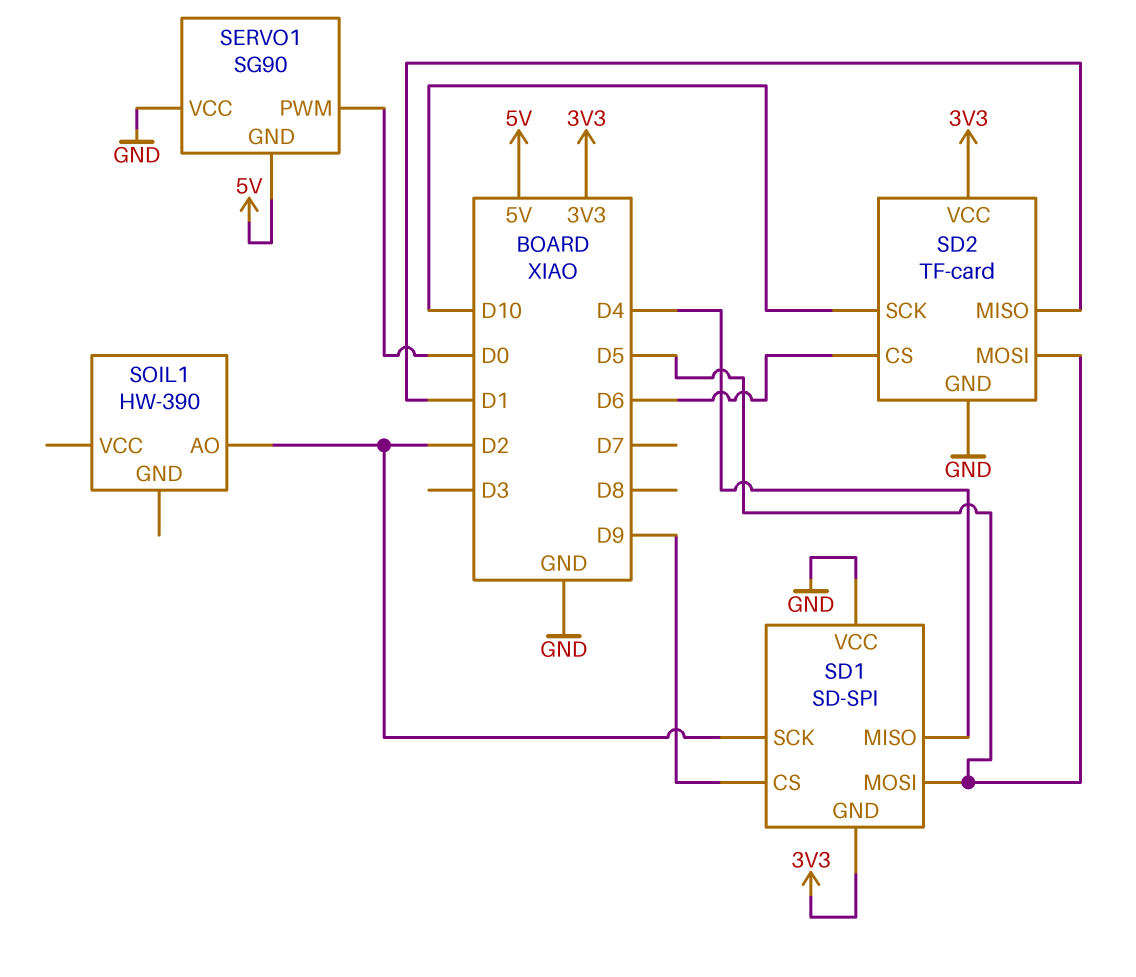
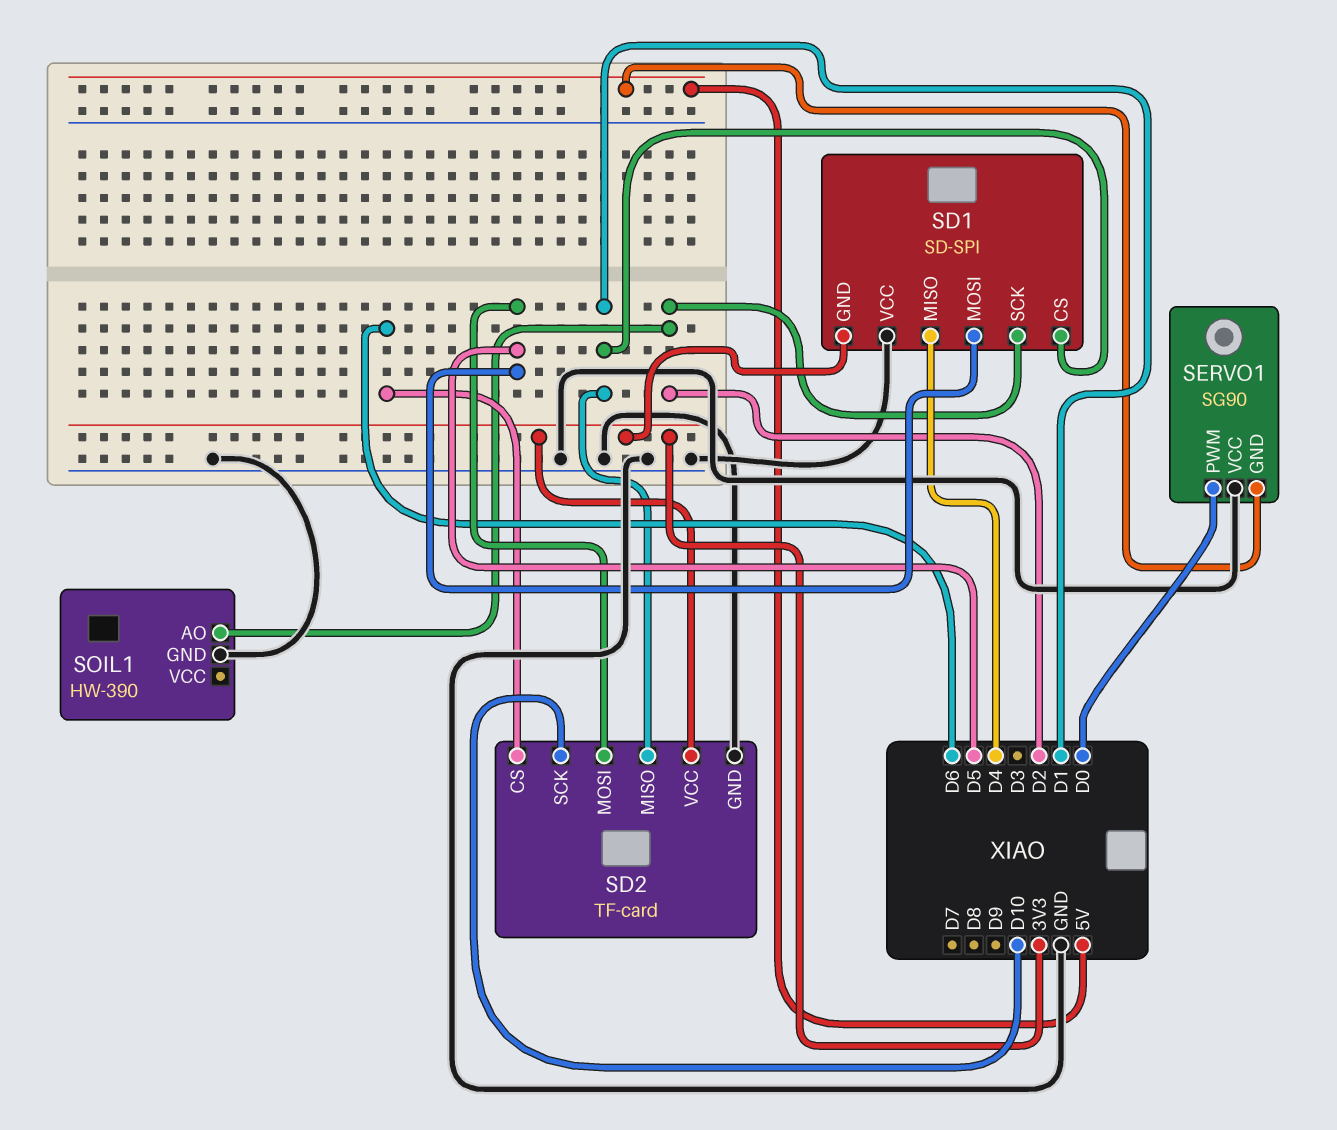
SD1 pin CS: D9 -> D1
SOIL1 pin GND: none -> GND

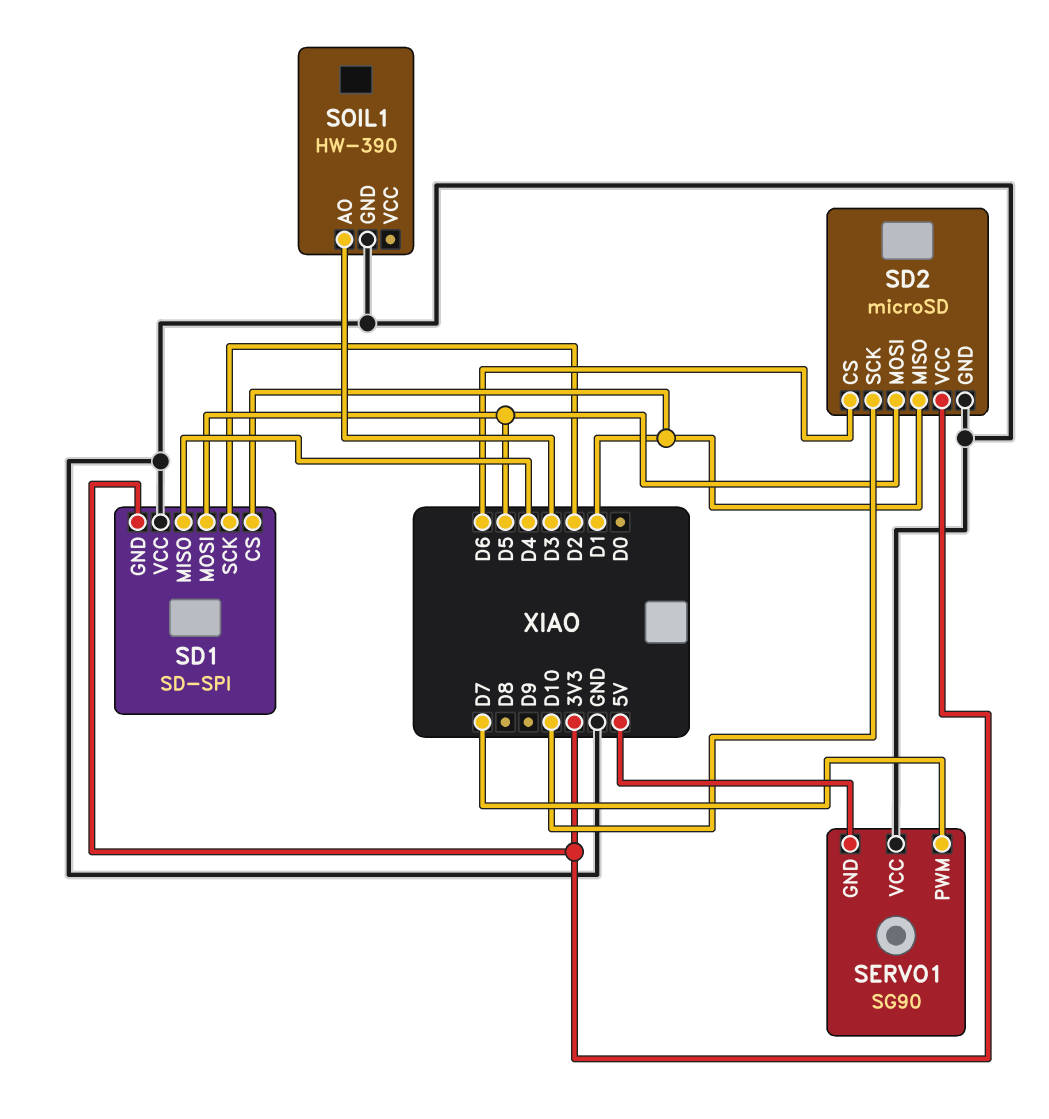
SD2: TF-card -> microSD
SERVO1 pin PWM: D0 -> D7
SOIL1 pin AO: D2 -> D3

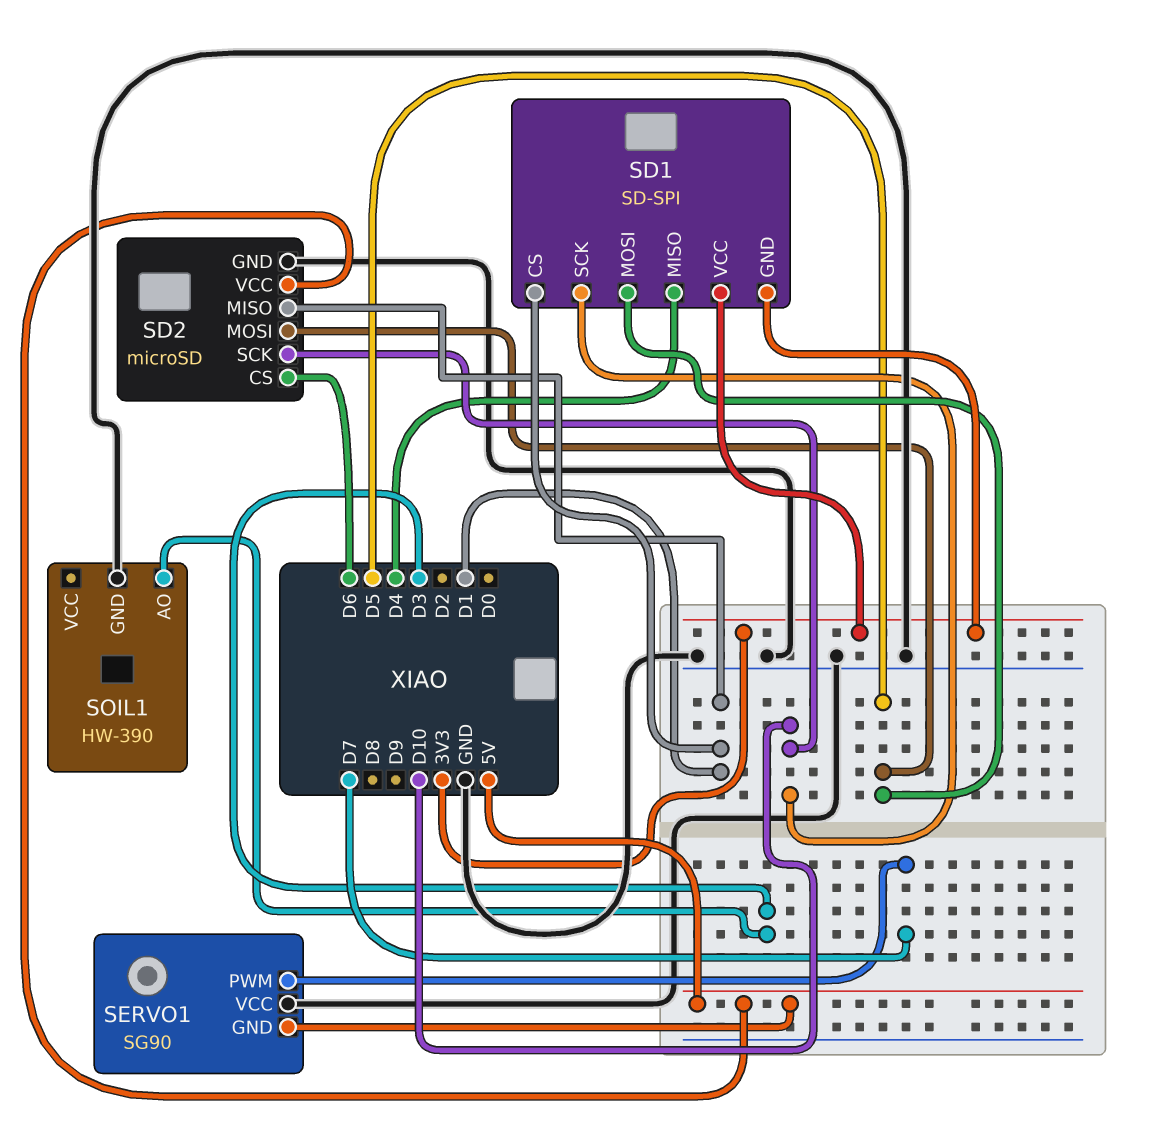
SD1 pin SCK: D2 -> D10
SD1 pin VCC: GND -> 3V3
SD2 pin VCC: 3V3 -> 5V

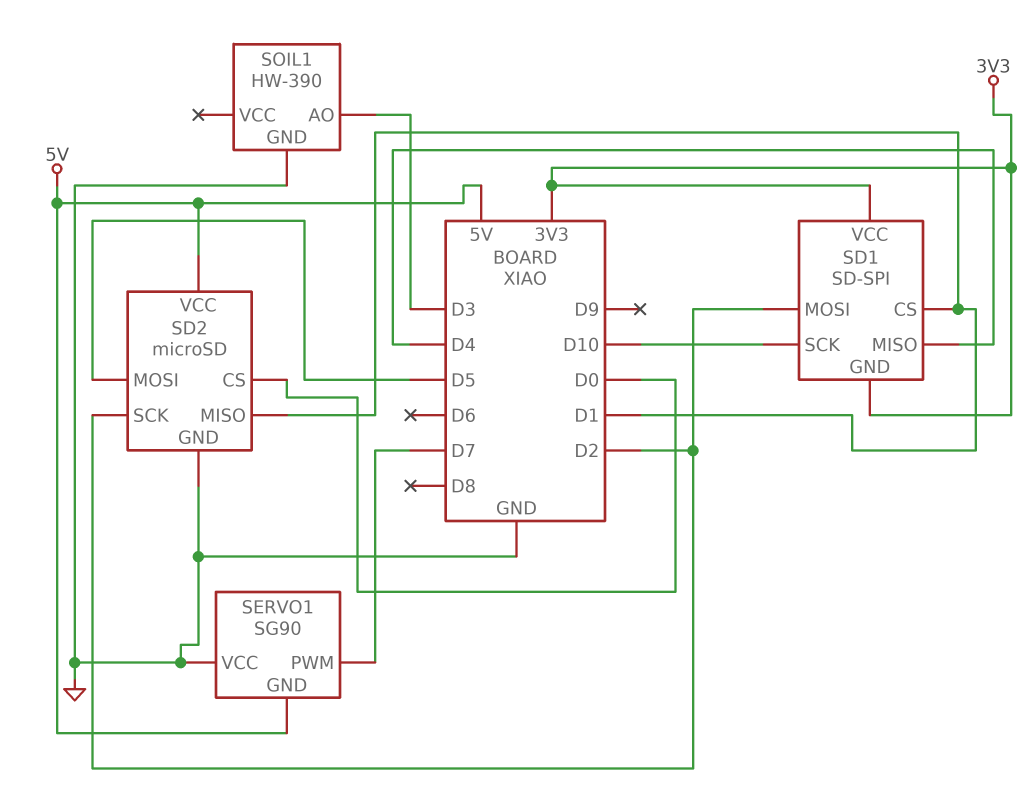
SD1 pin MOSI: D5 -> D2
SD2 pin CS: D6 -> D0
SD2 pin SCK: D10 -> D2

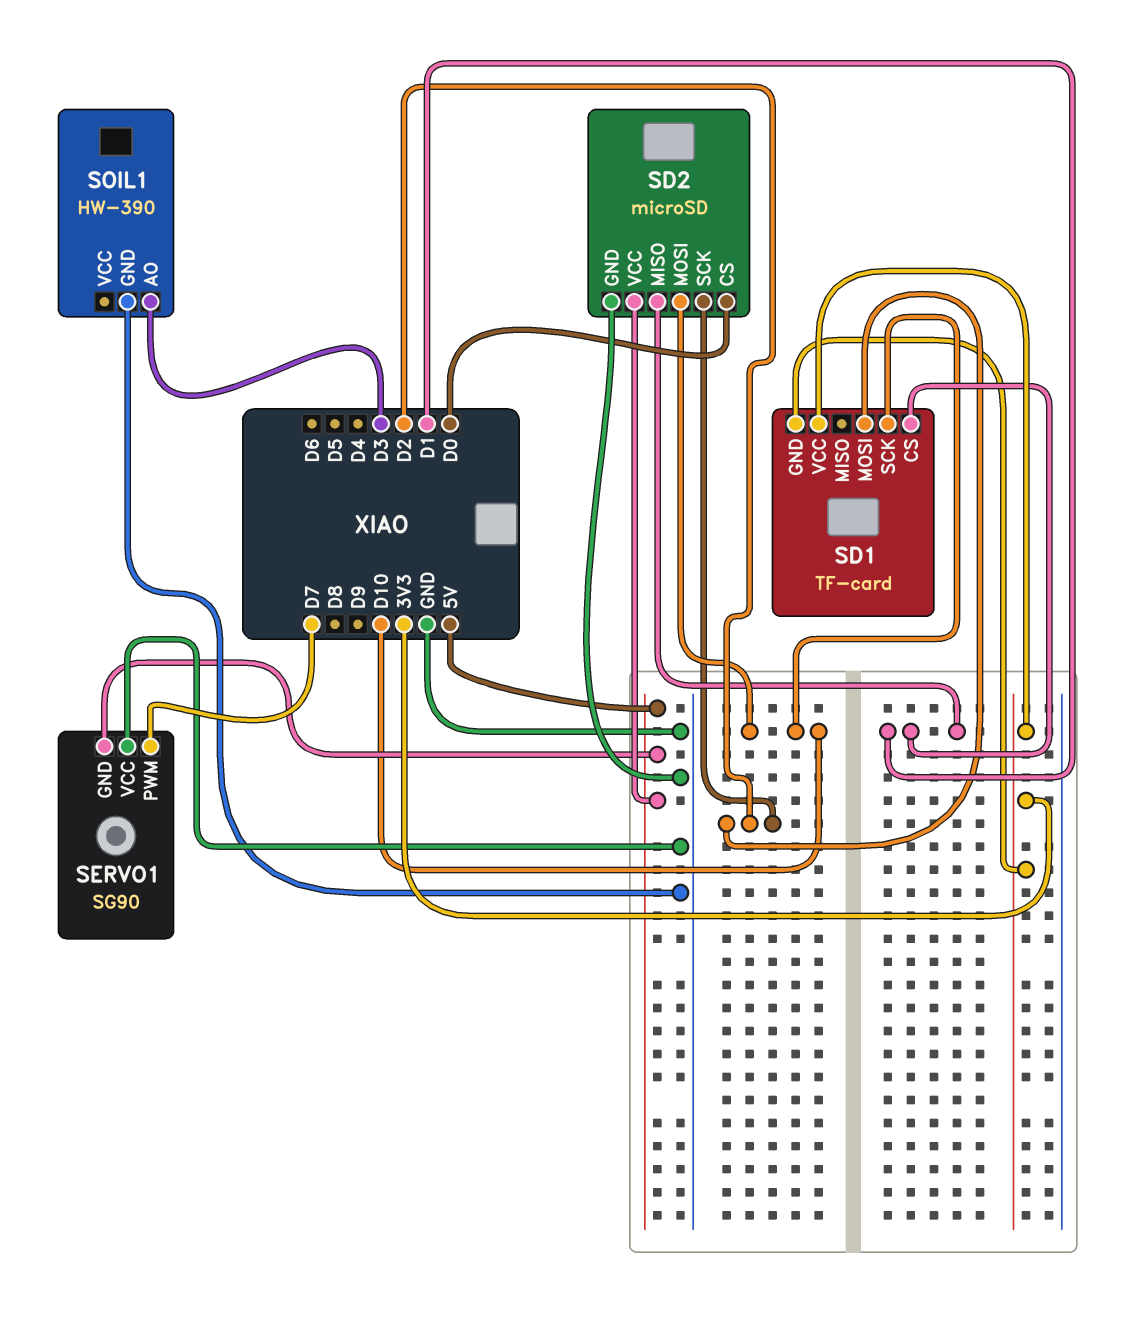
SD1: SD-SPI -> TF-card
SD1 pin MISO: D4 -> none
SD2 pin MOSI: D5 -> D10

